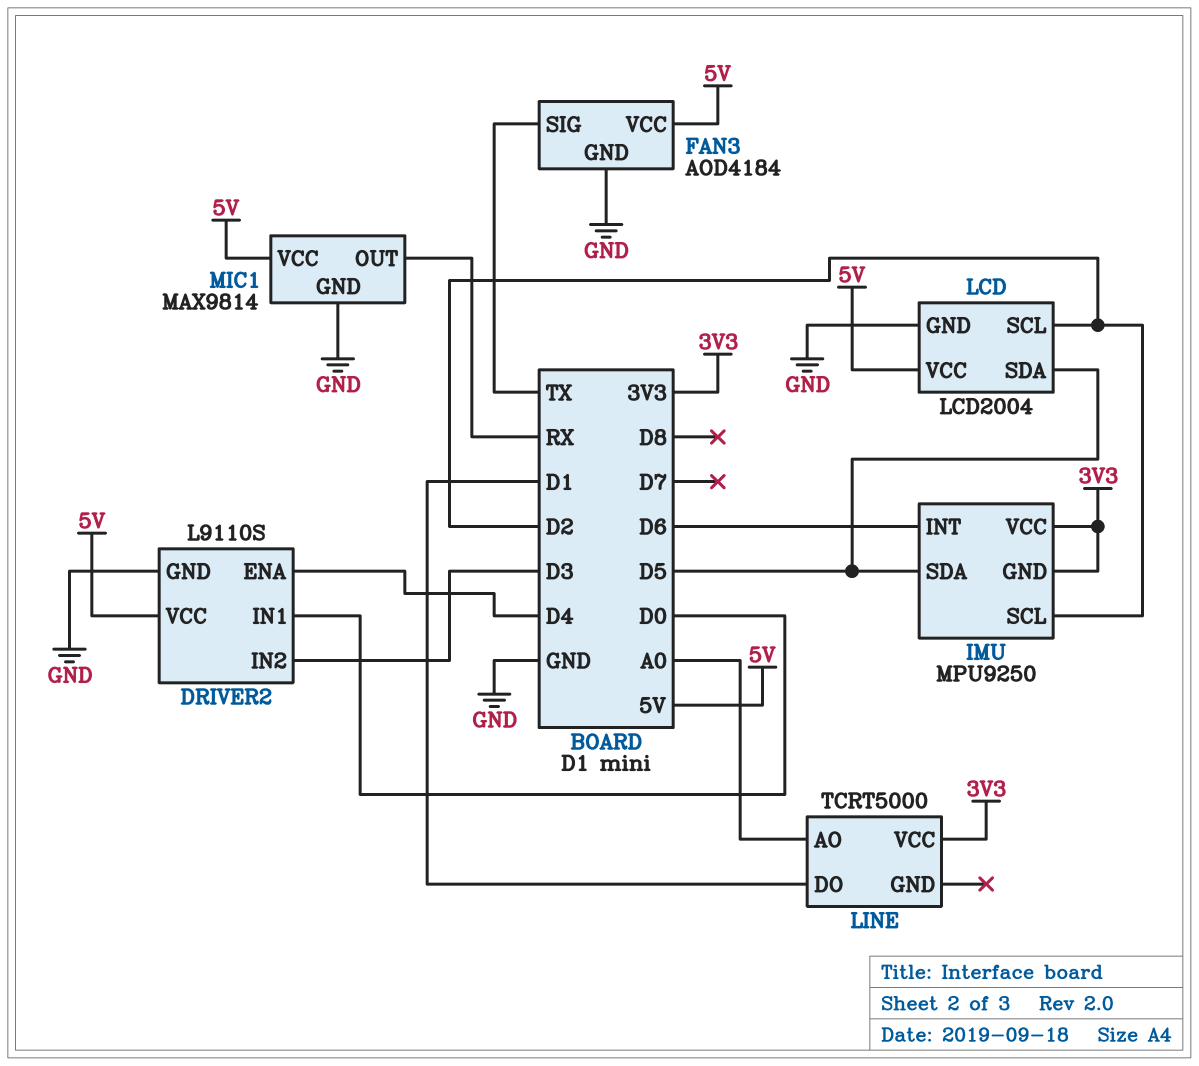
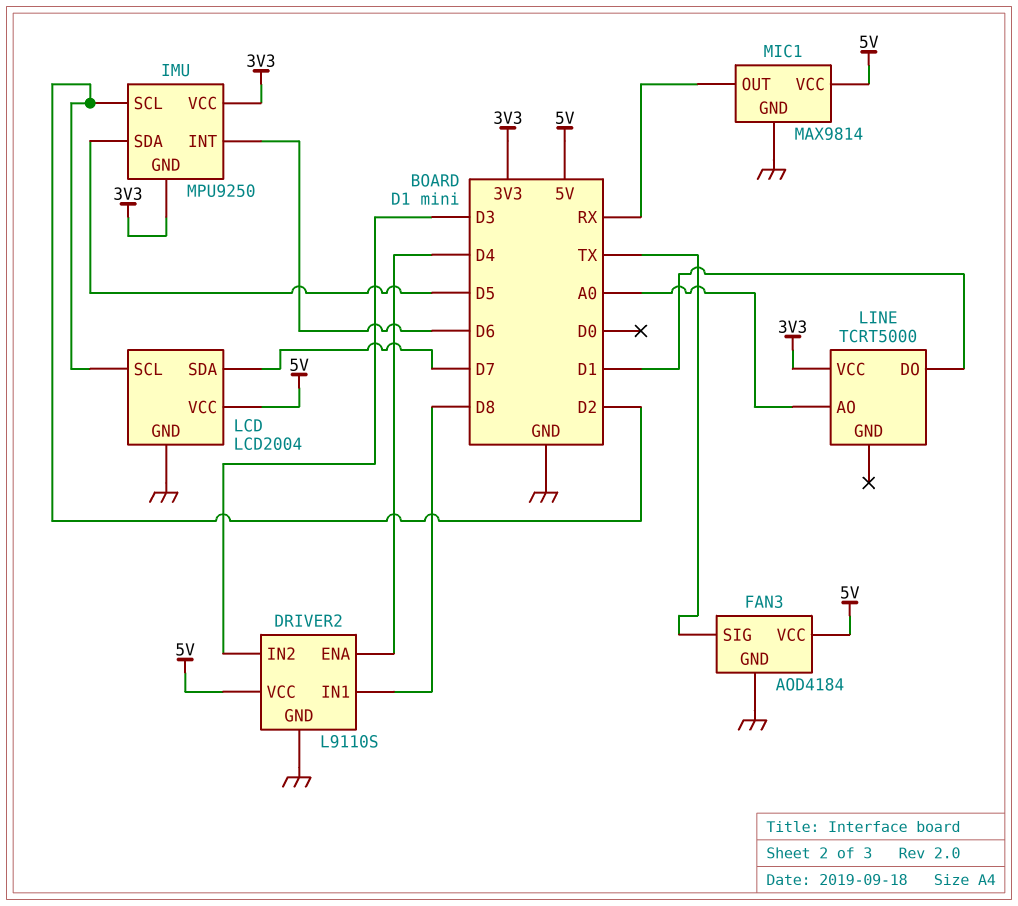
DRIVER2 pin IN1: D0 -> D8
LCD pin SDA: D5 -> D7

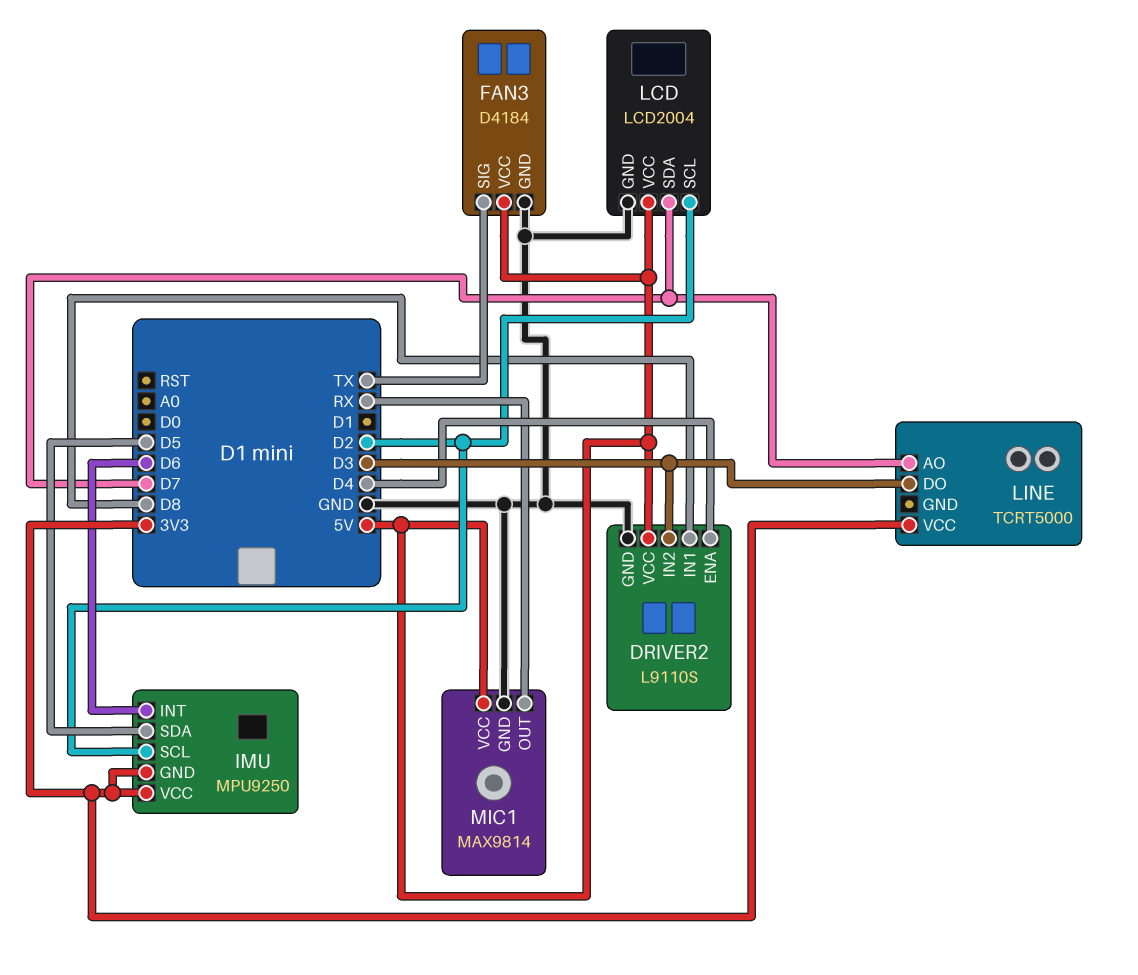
FAN3: AOD4184 -> D4184
LINE pin AO: A0 -> D7
LINE pin DO: D1 -> D3

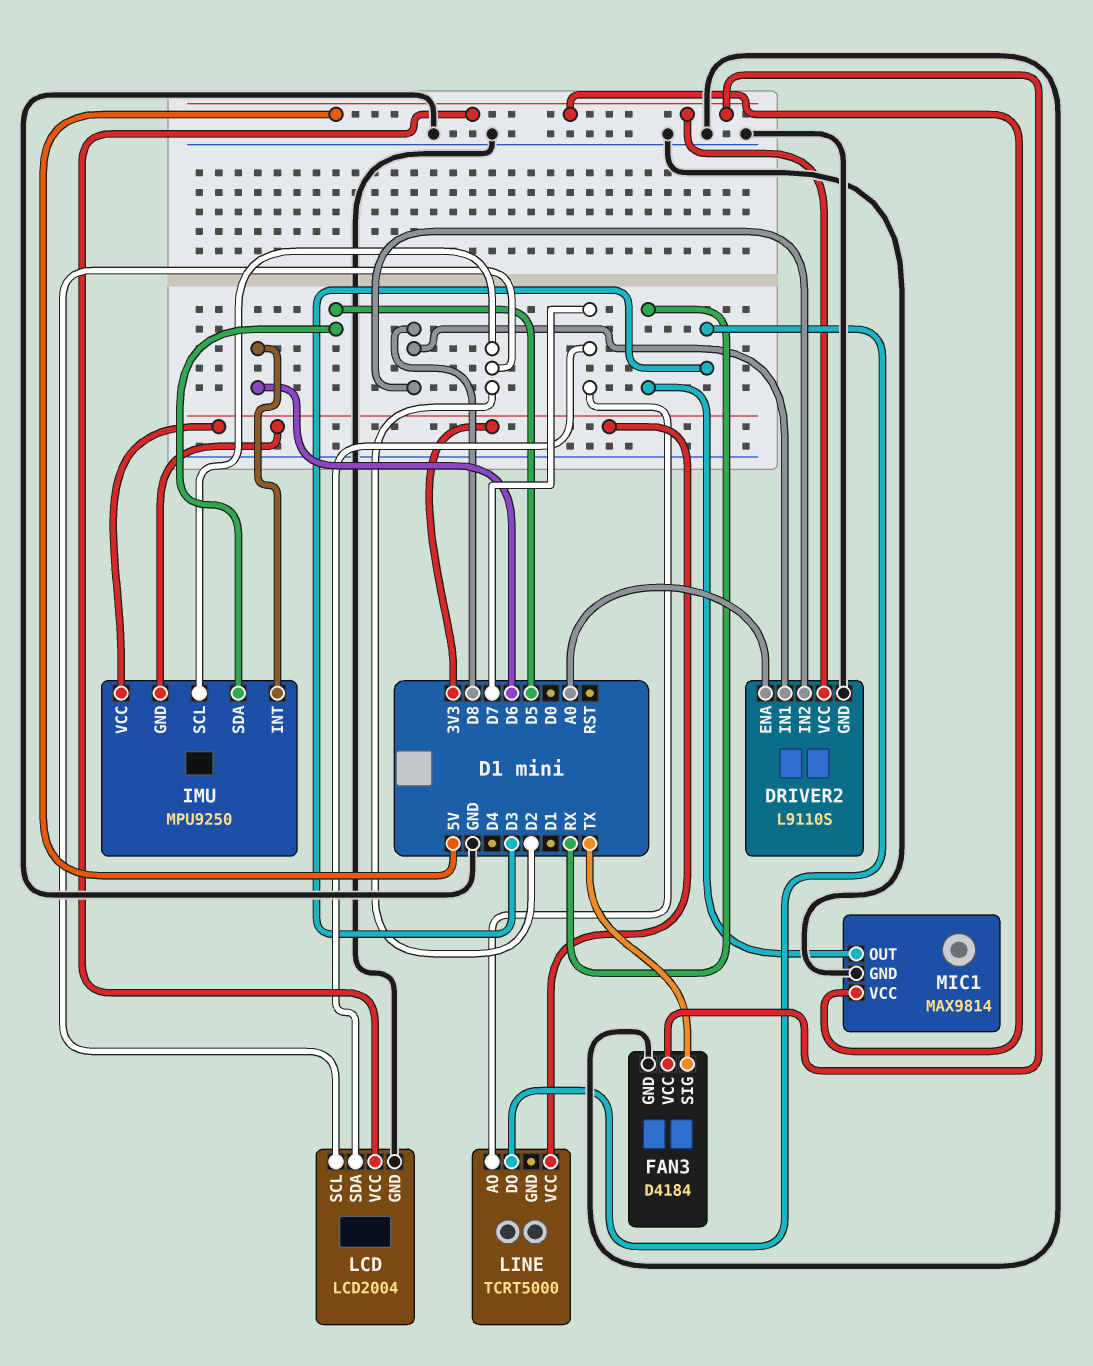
DRIVER2 pin ENA: D4 -> A0
DRIVER2 pin IN2: D3 -> D8

